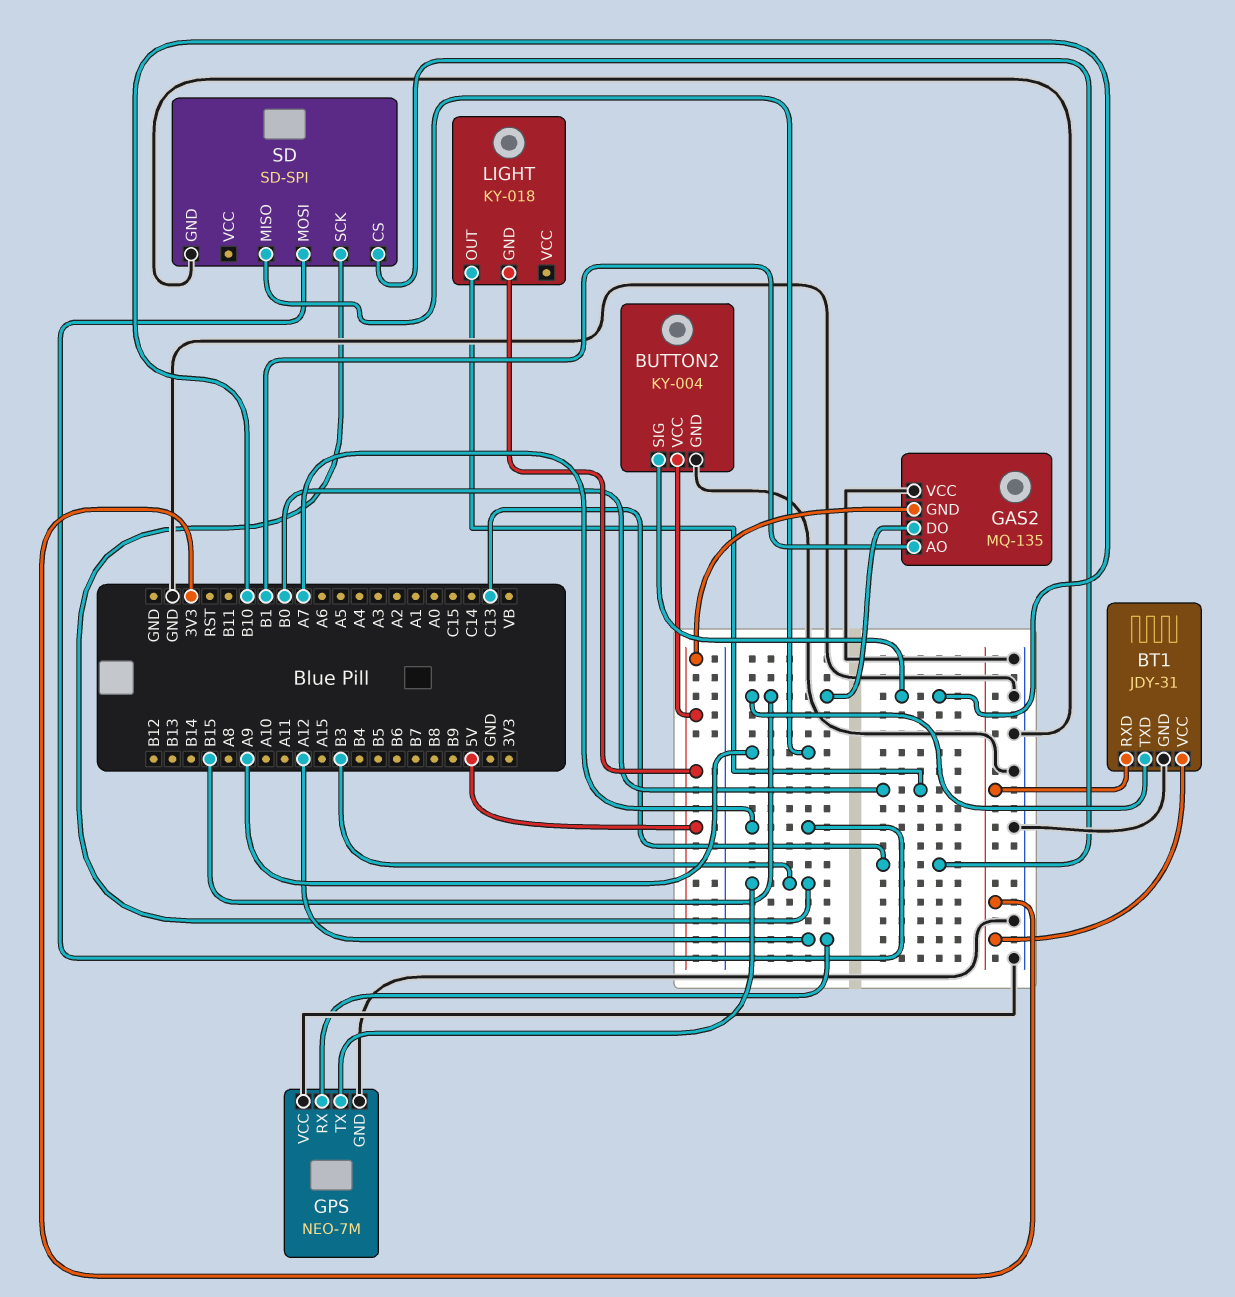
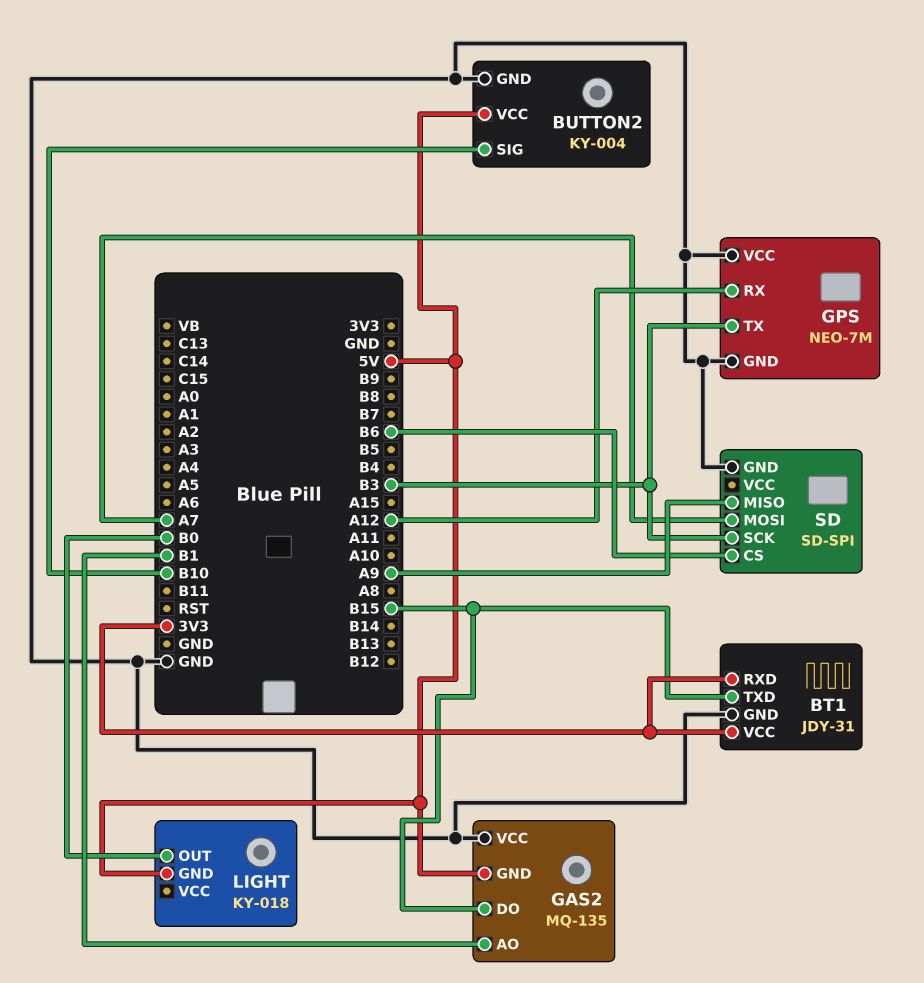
SD pin CS: C13 -> B6

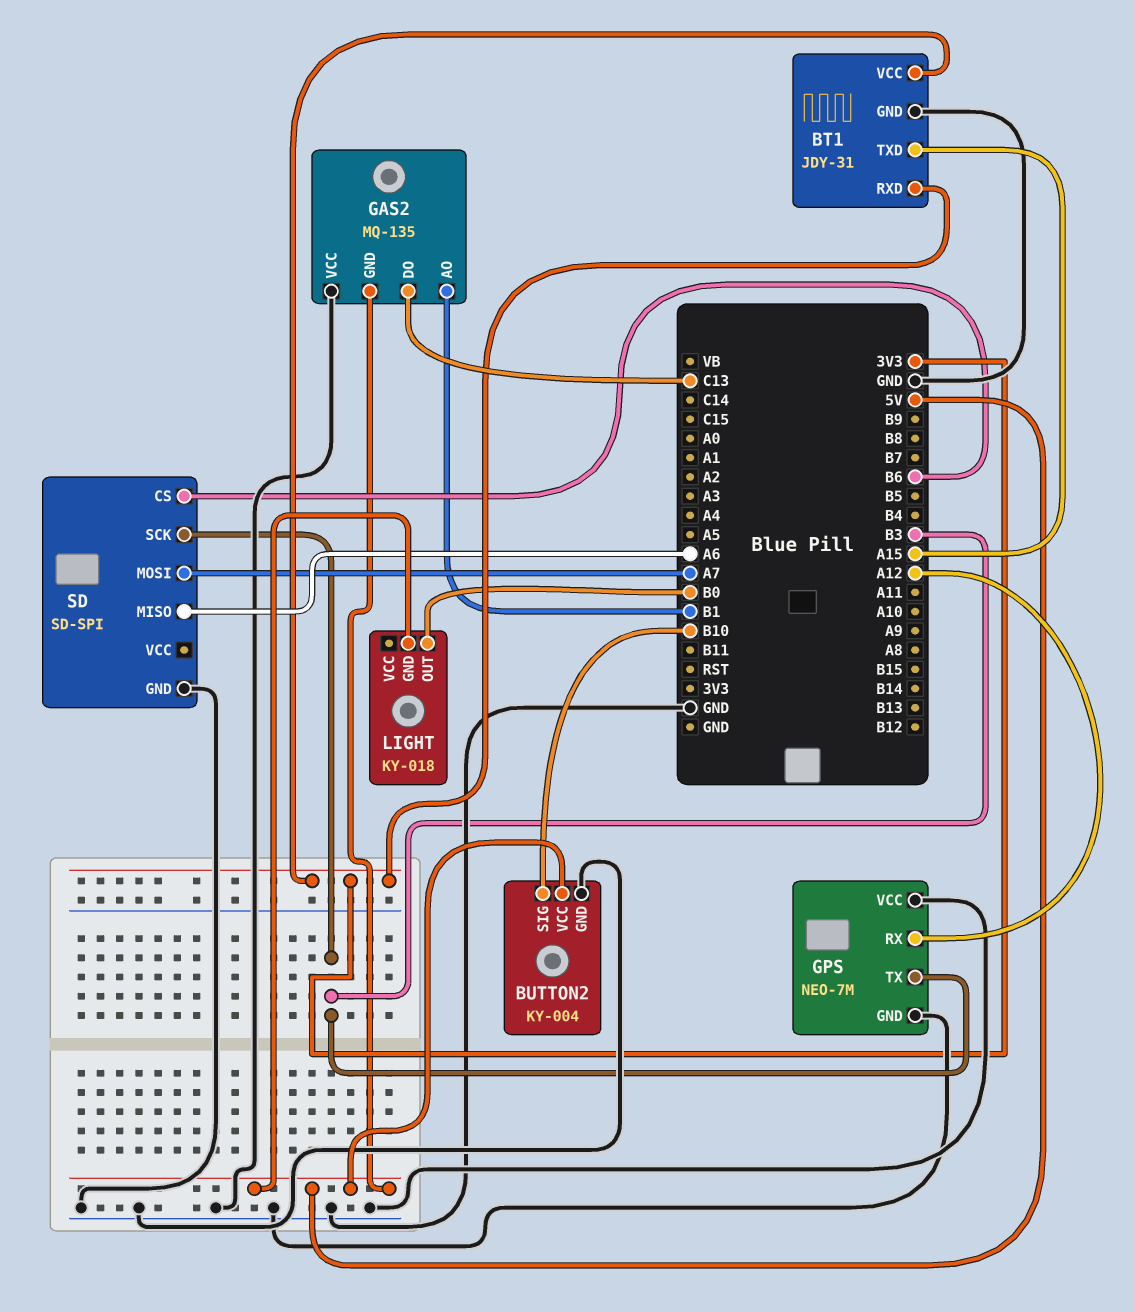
BT1 pin TXD: B15 -> A15
GAS2 pin DO: B15 -> C13
SD pin MISO: A9 -> A6

